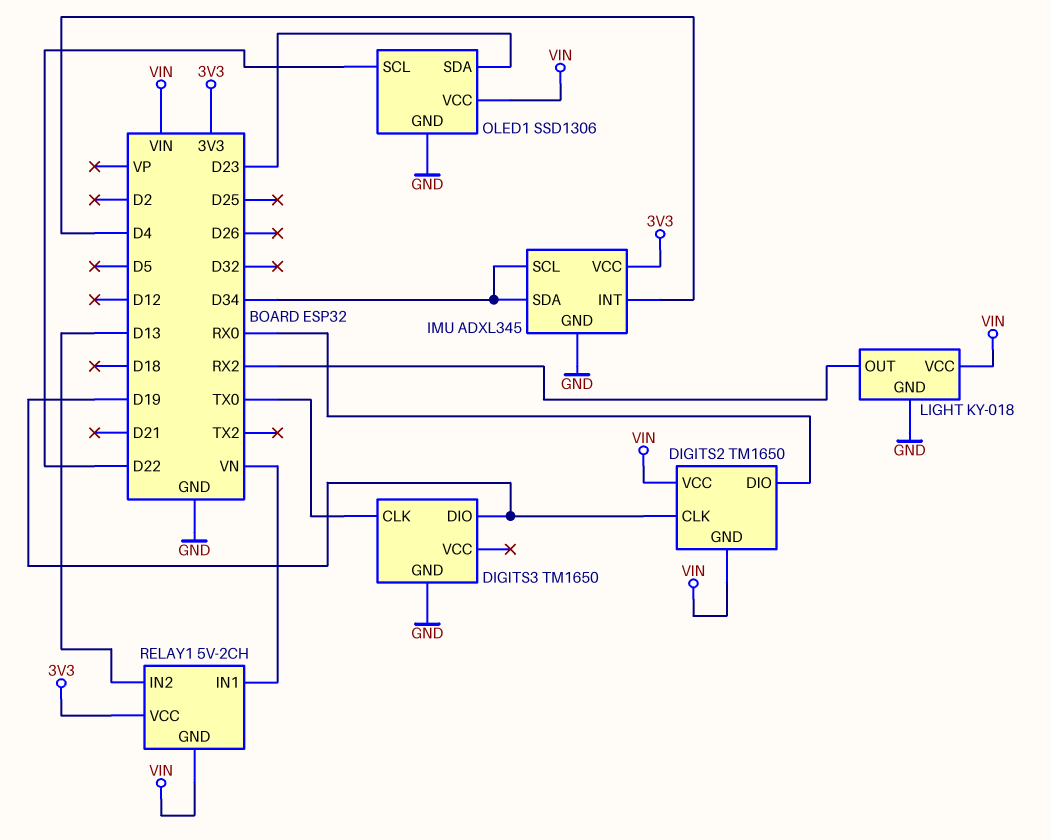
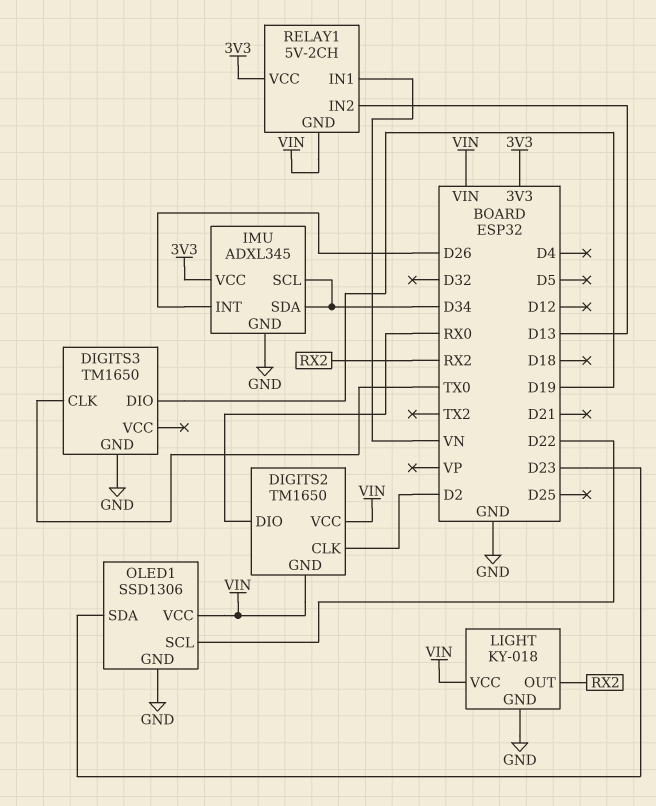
DIGITS2 pin CLK: D19 -> D2
IMU pin INT: D4 -> D26

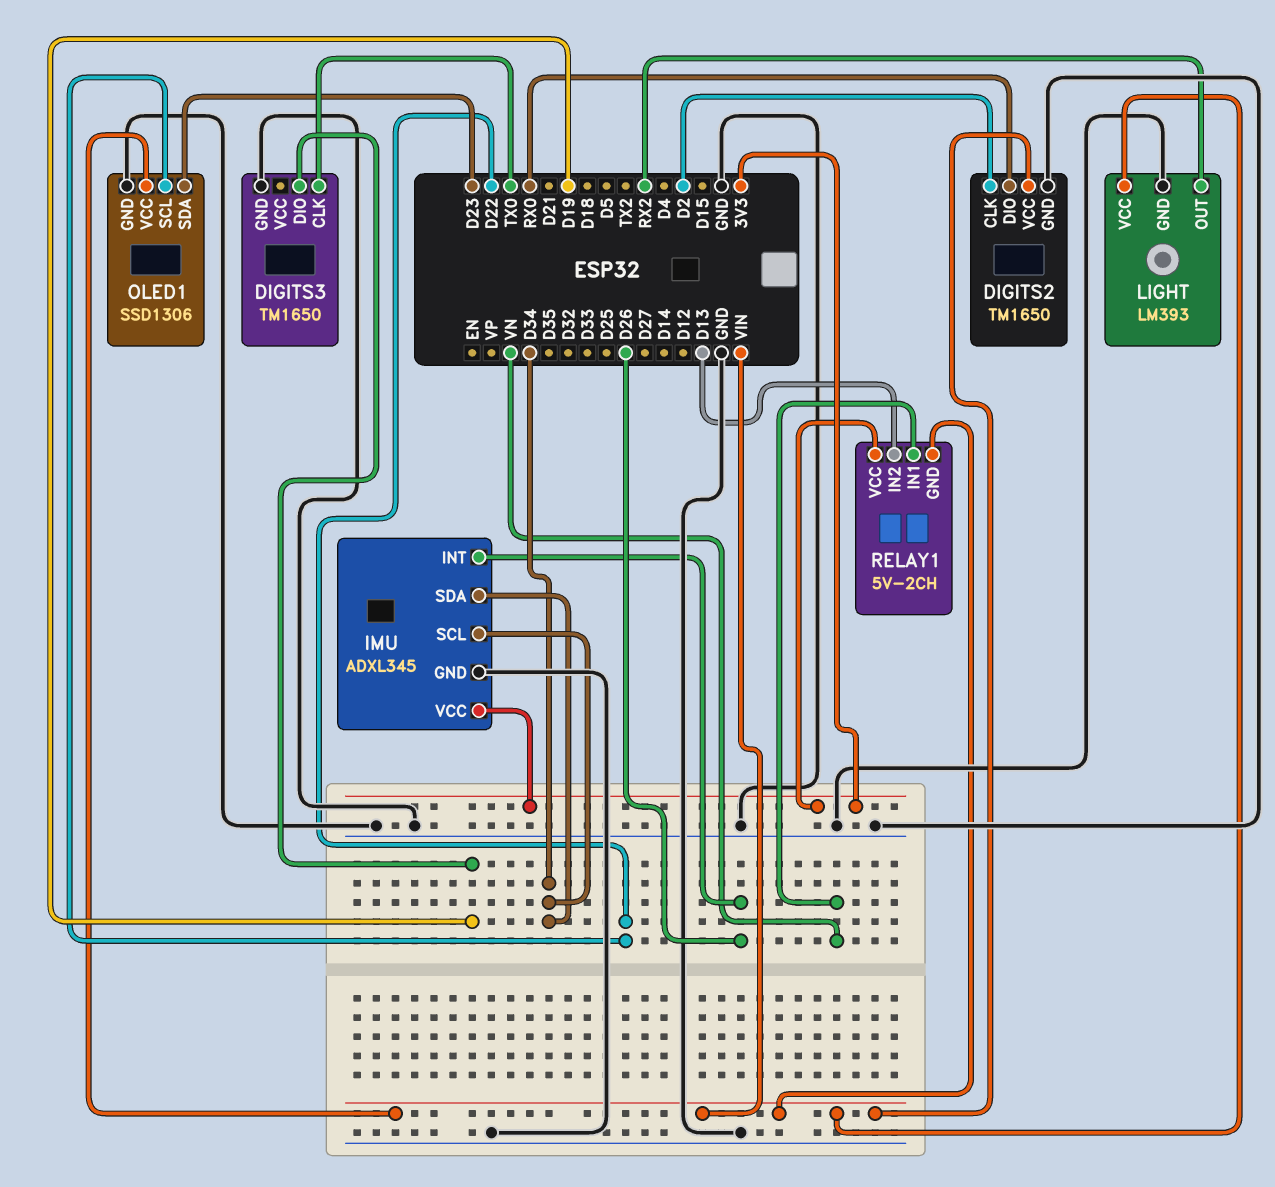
DIGITS2 pin GND: VIN -> GND
LIGHT: KY-018 -> LM393

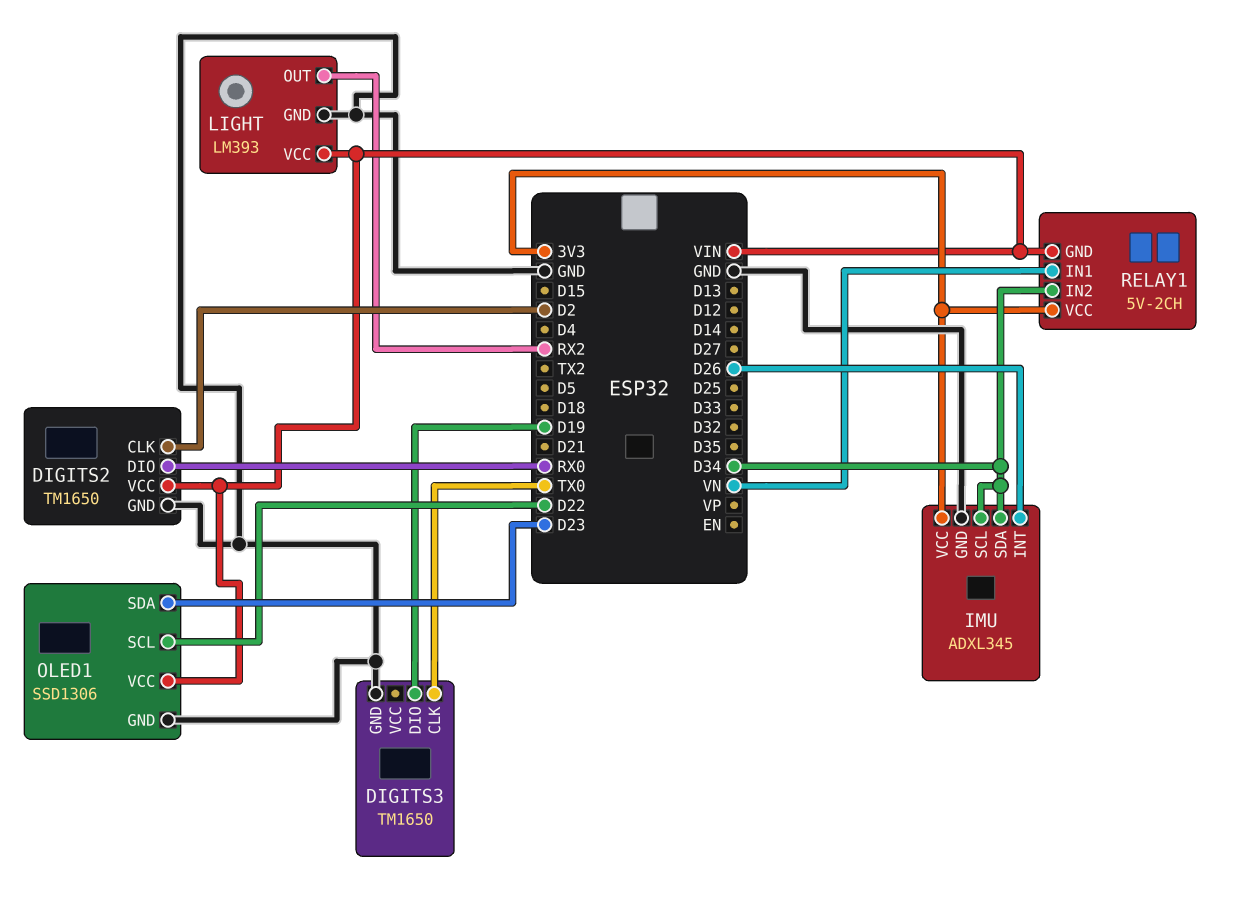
RELAY1 pin IN2: D13 -> D34

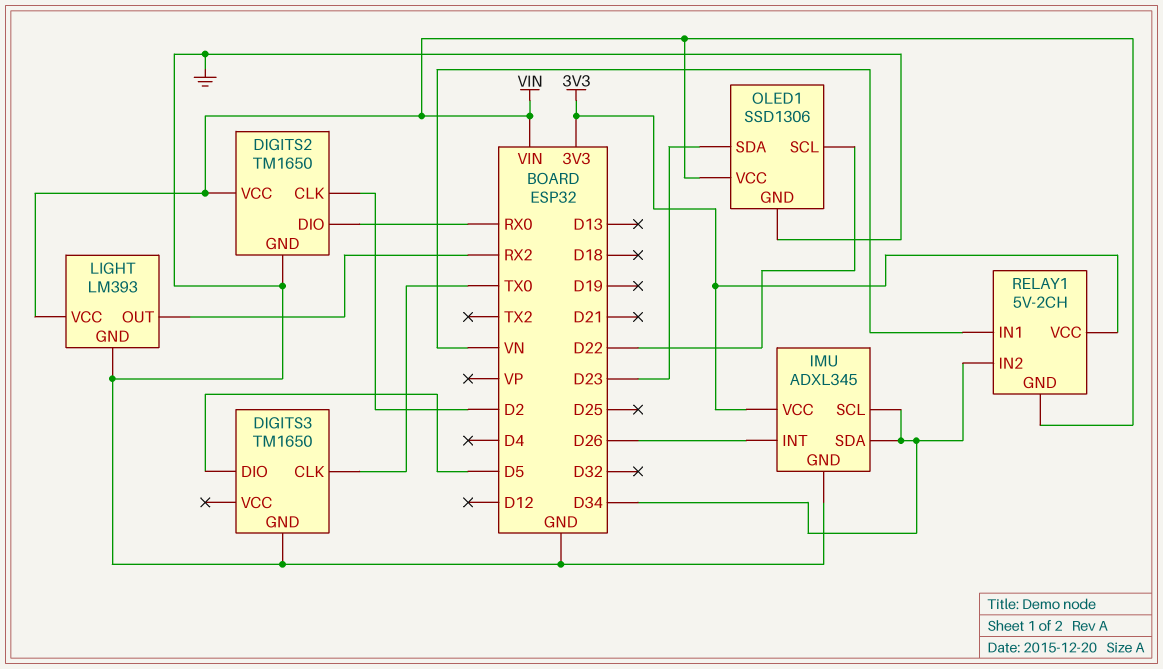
DIGITS3 pin DIO: D19 -> D5

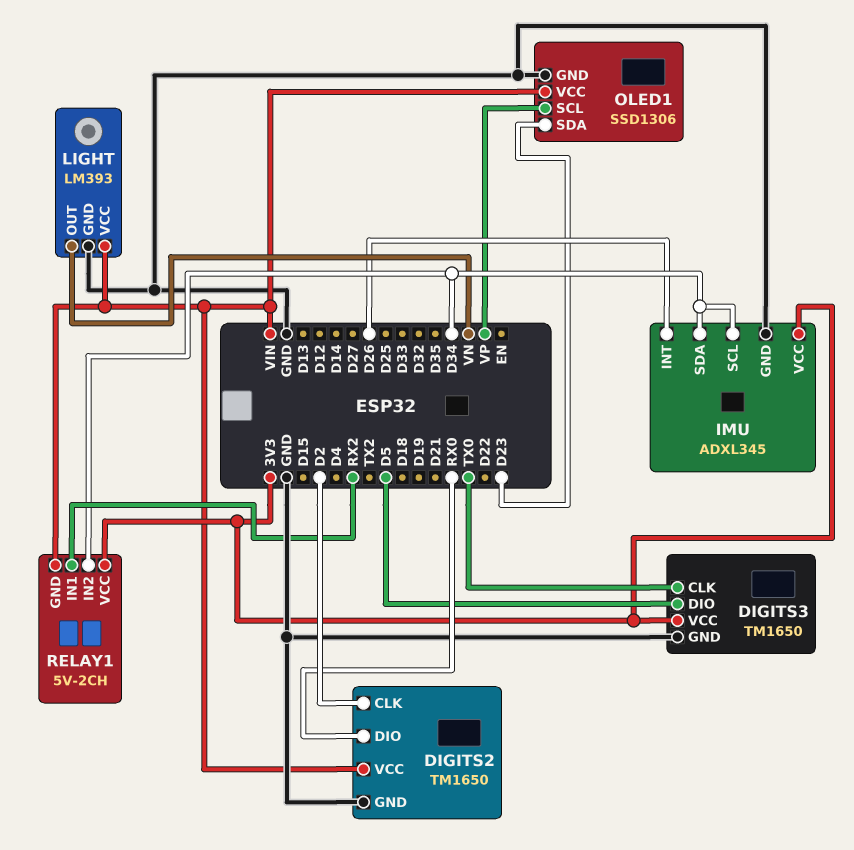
DIGITS3 pin VCC: none -> 3V3
LIGHT pin OUT: RX2 -> VN
OLED1 pin SCL: D22 -> VP
RELAY1 pin IN1: VN -> RX2

